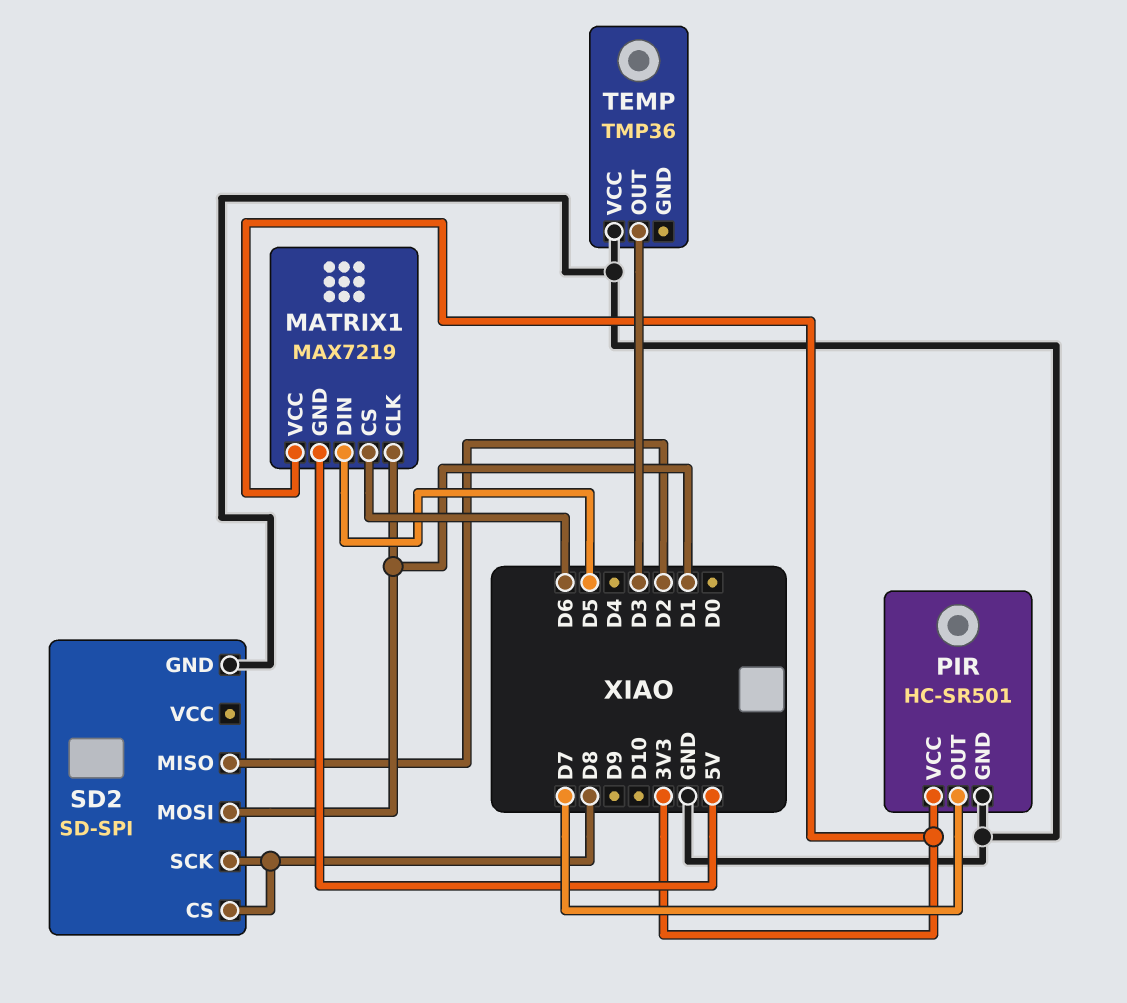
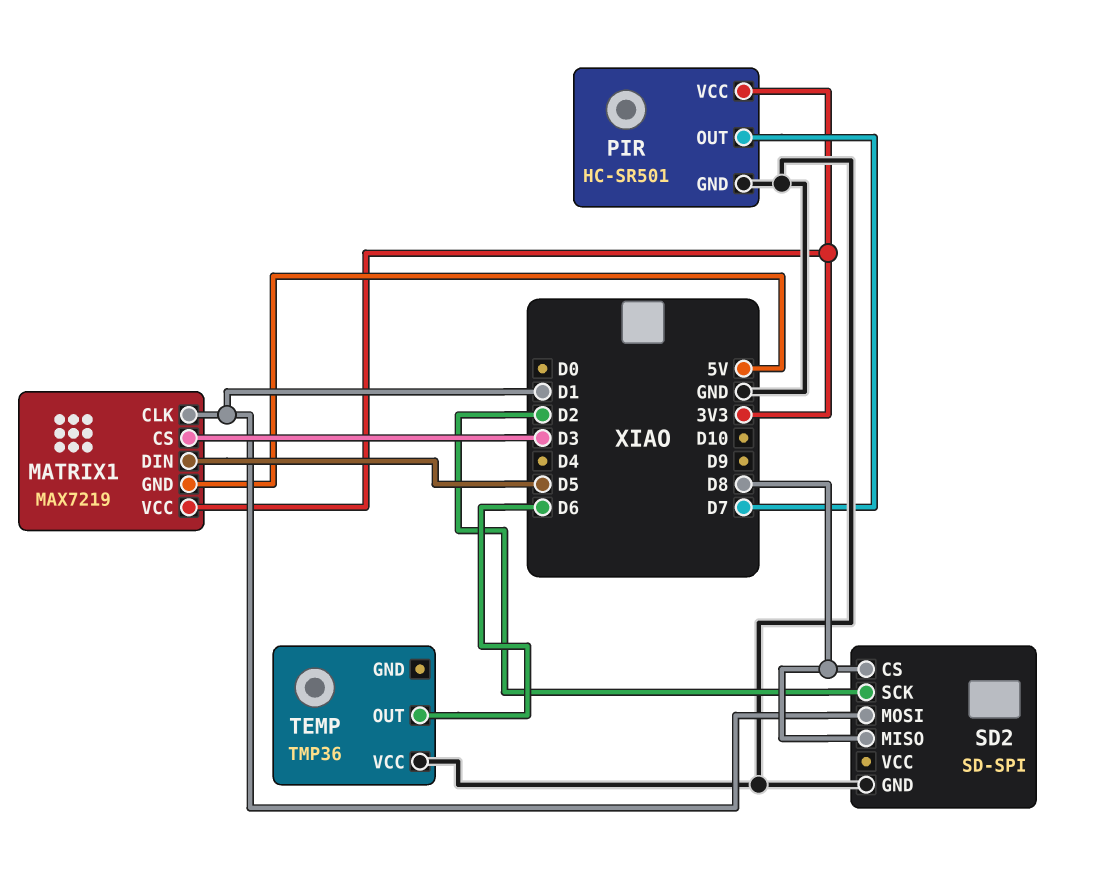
MATRIX1 pin CS: D6 -> D3
SD2 pin MISO: D2 -> D8
SD2 pin SCK: D8 -> D2
TEMP pin OUT: D3 -> D6

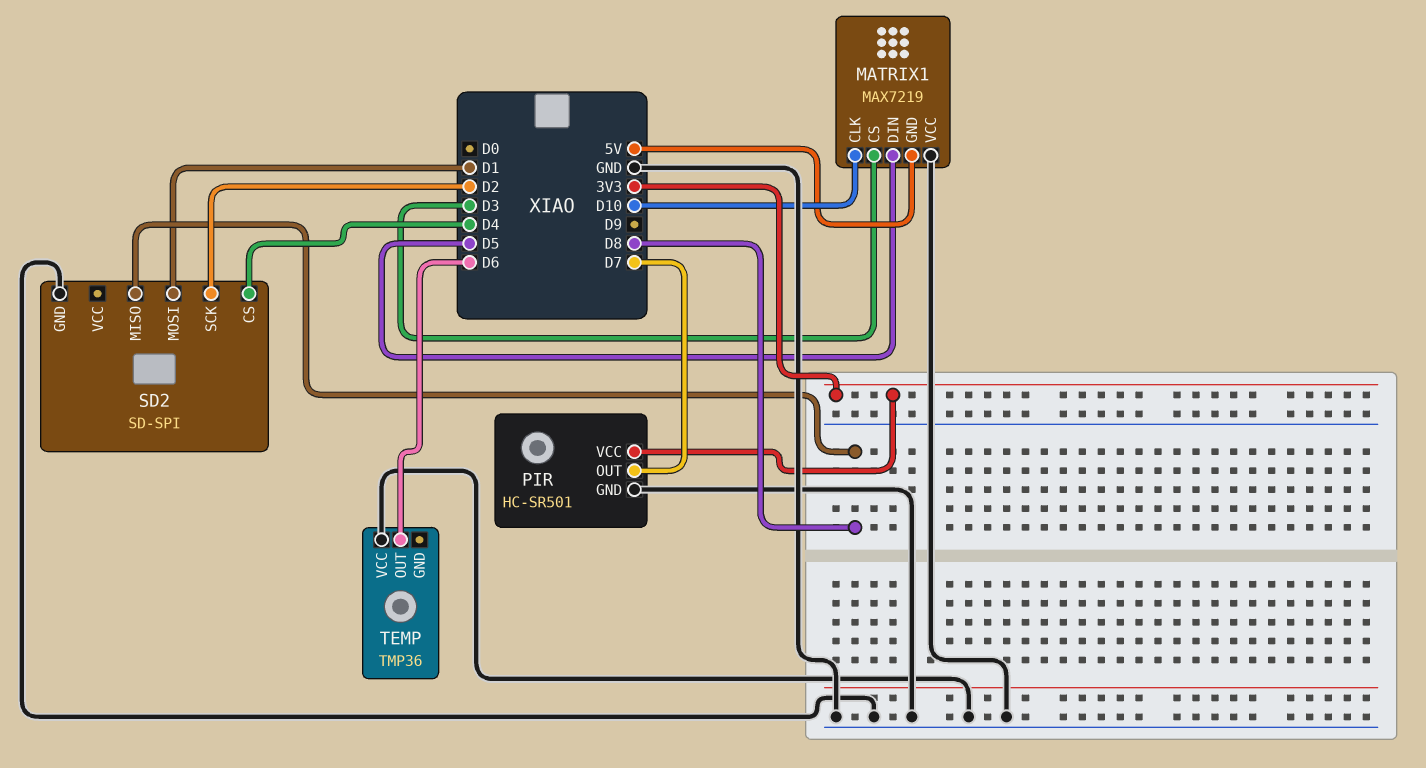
MATRIX1 pin CLK: D1 -> D10
MATRIX1 pin VCC: 3V3 -> GND
SD2 pin CS: D8 -> D4

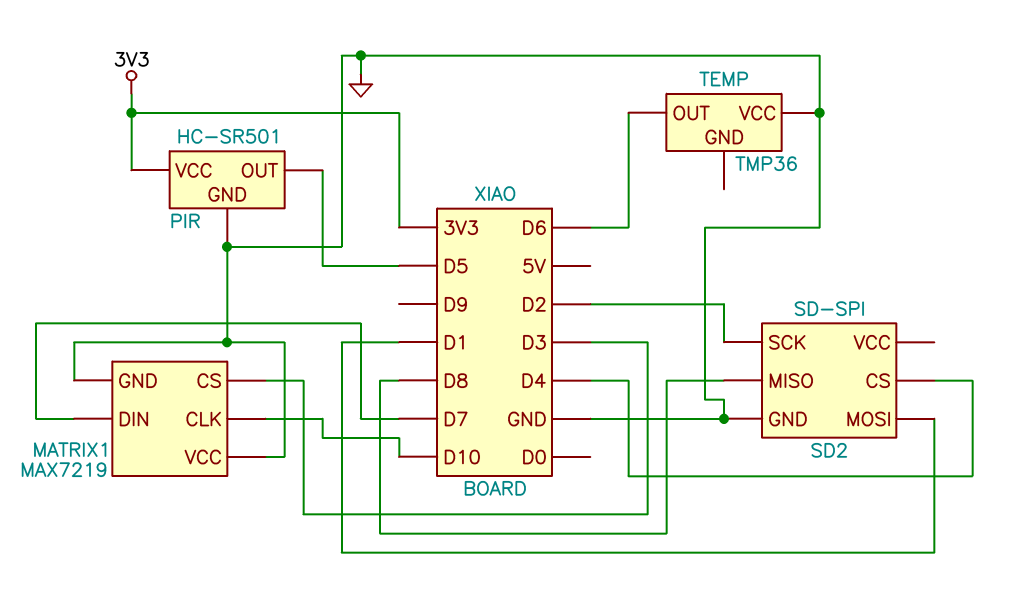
MATRIX1 pin DIN: D5 -> D7
MATRIX1 pin GND: 5V -> GND
PIR pin OUT: D7 -> D5

